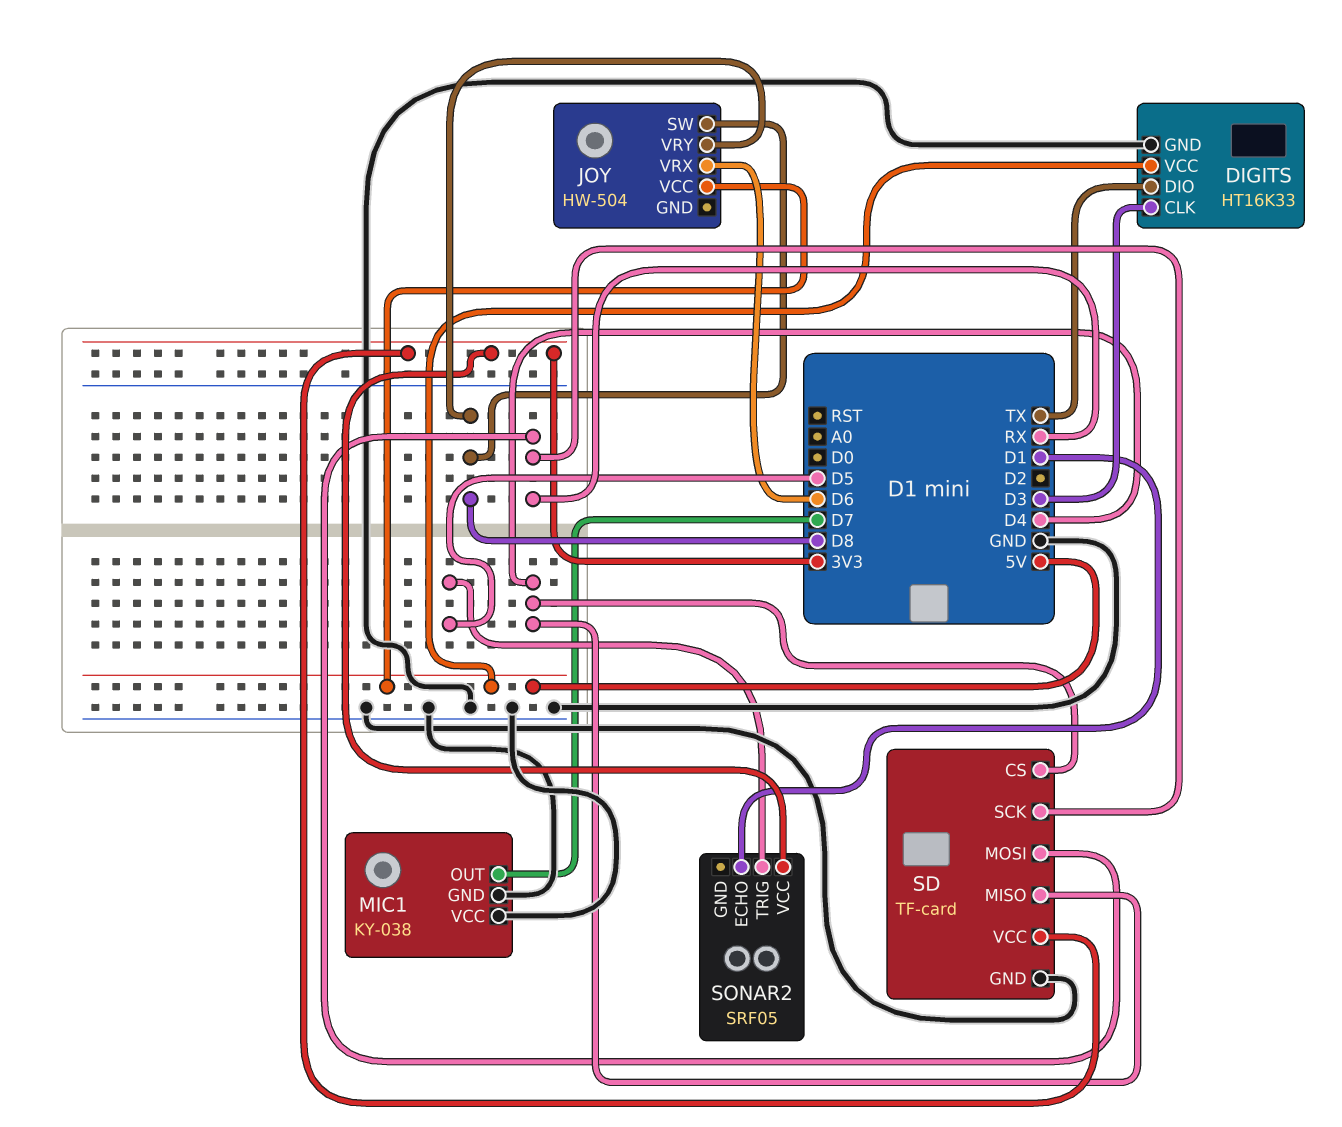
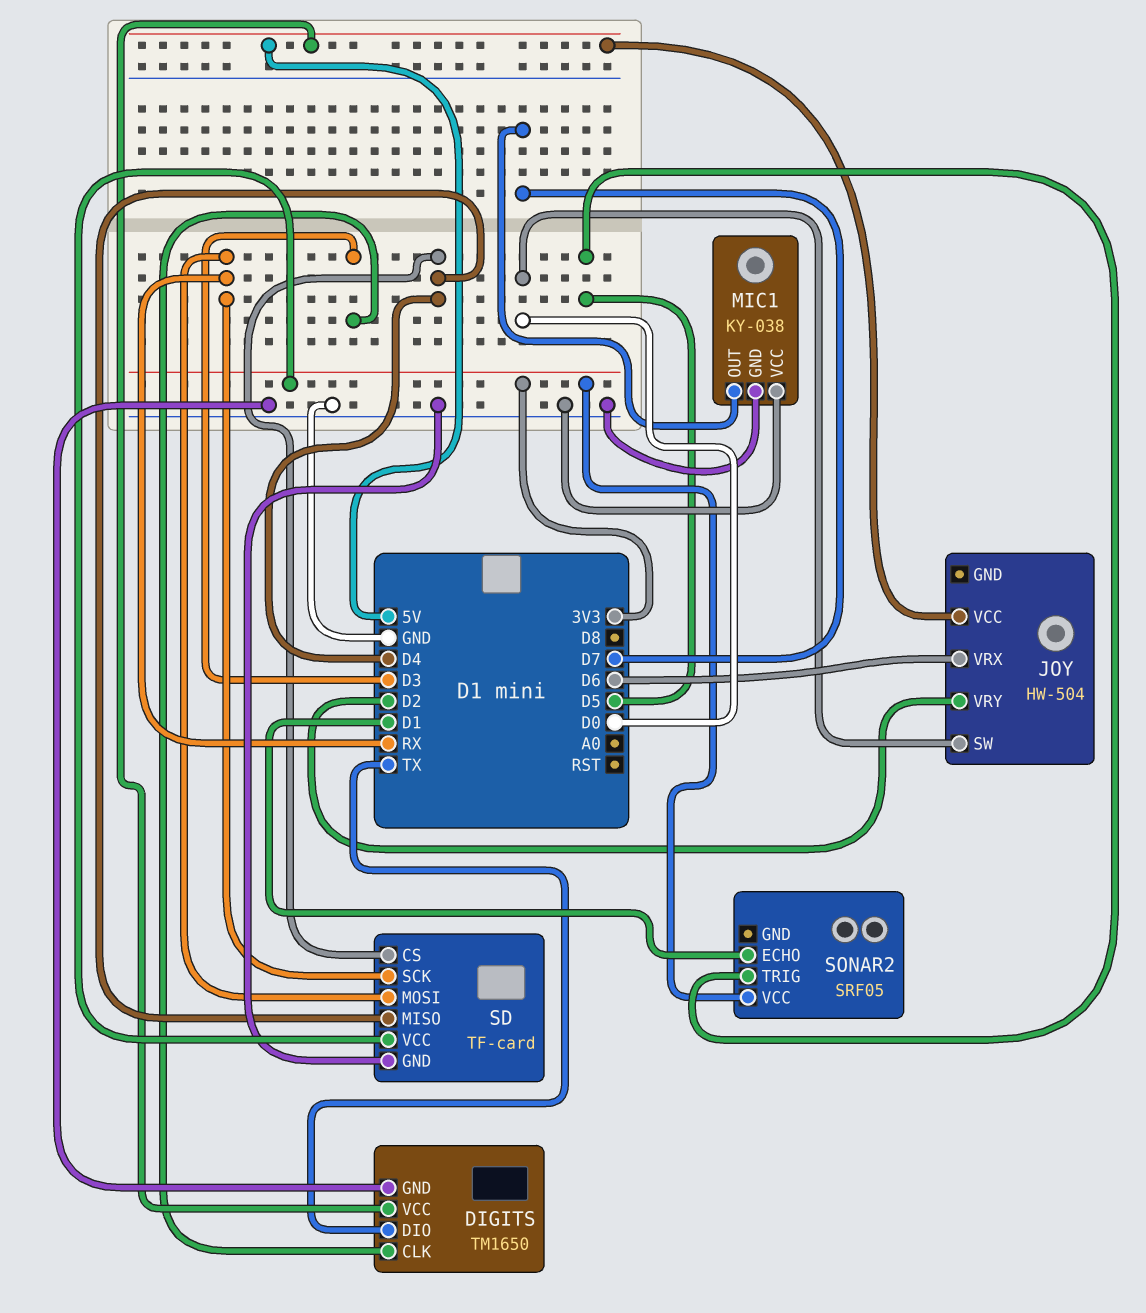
DIGITS: HT16K33 -> TM1650
JOY pin SW: D8 -> D0
JOY pin VRY: D8 -> D2

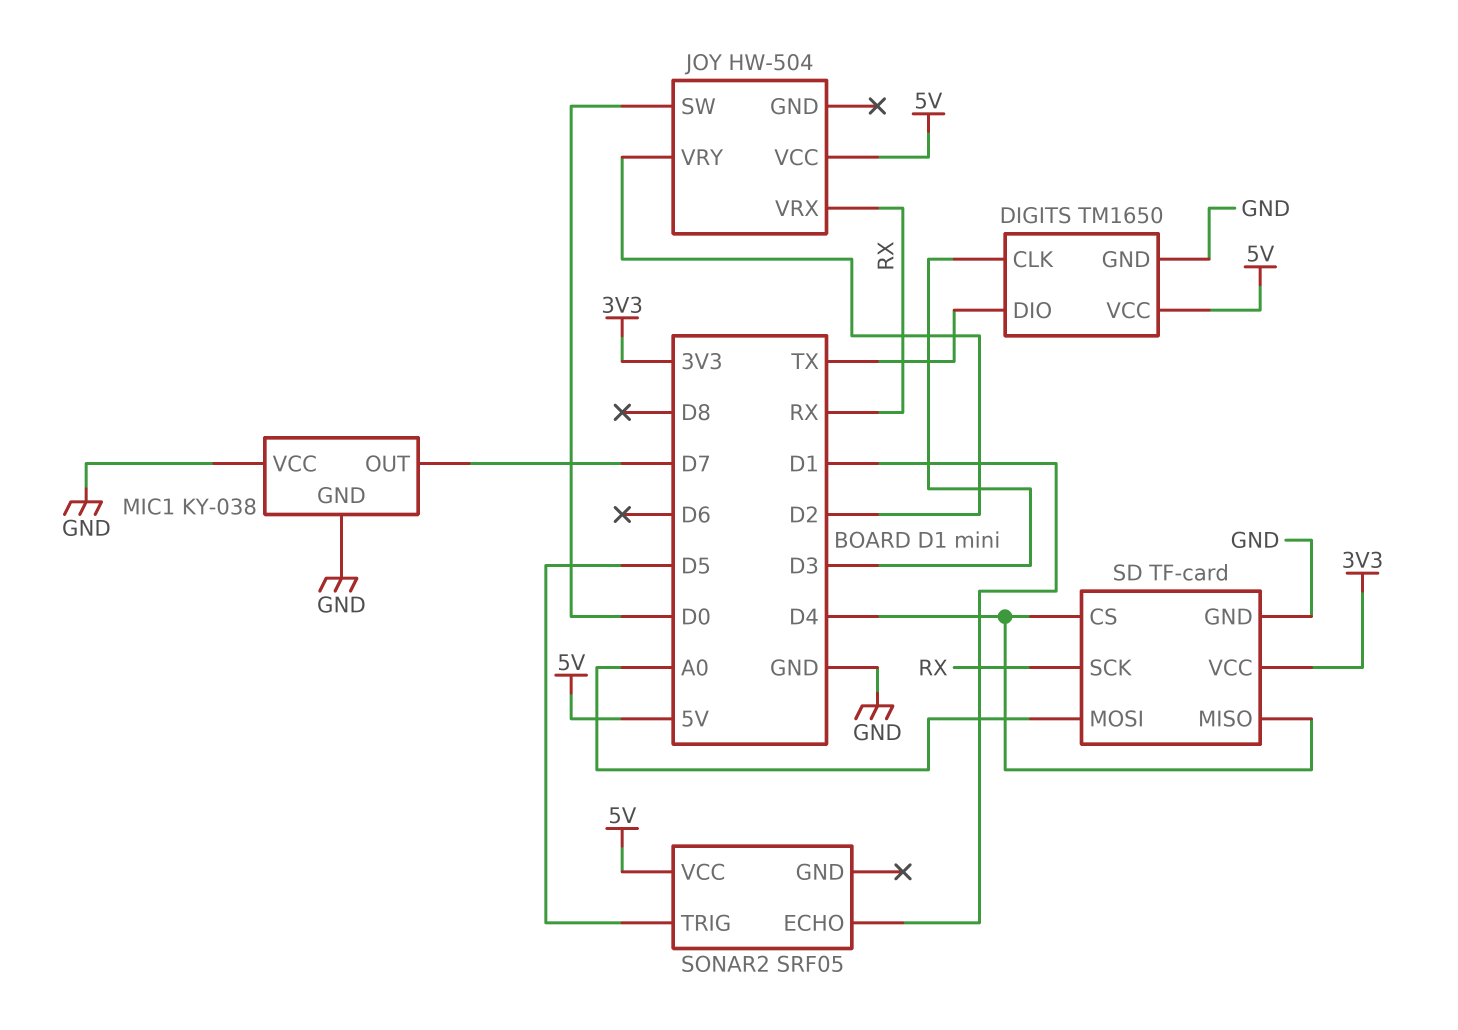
JOY pin VRX: D6 -> RX
SD pin MOSI: RX -> A0
SONAR2 pin VCC: 3V3 -> 5V

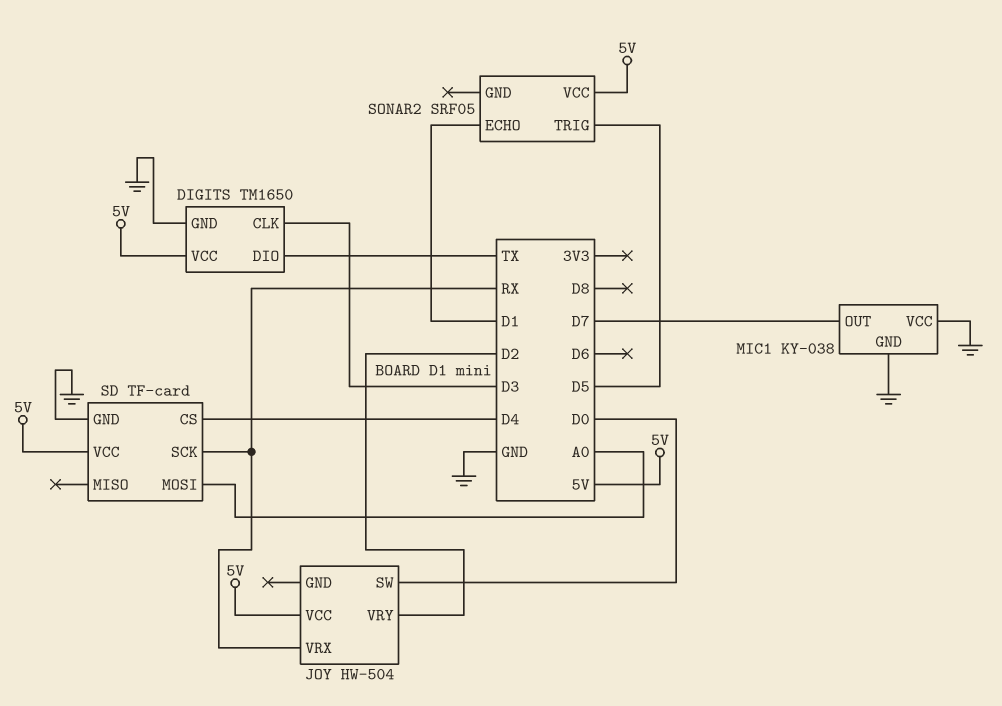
SD pin MISO: D4 -> none
SD pin VCC: 3V3 -> 5V

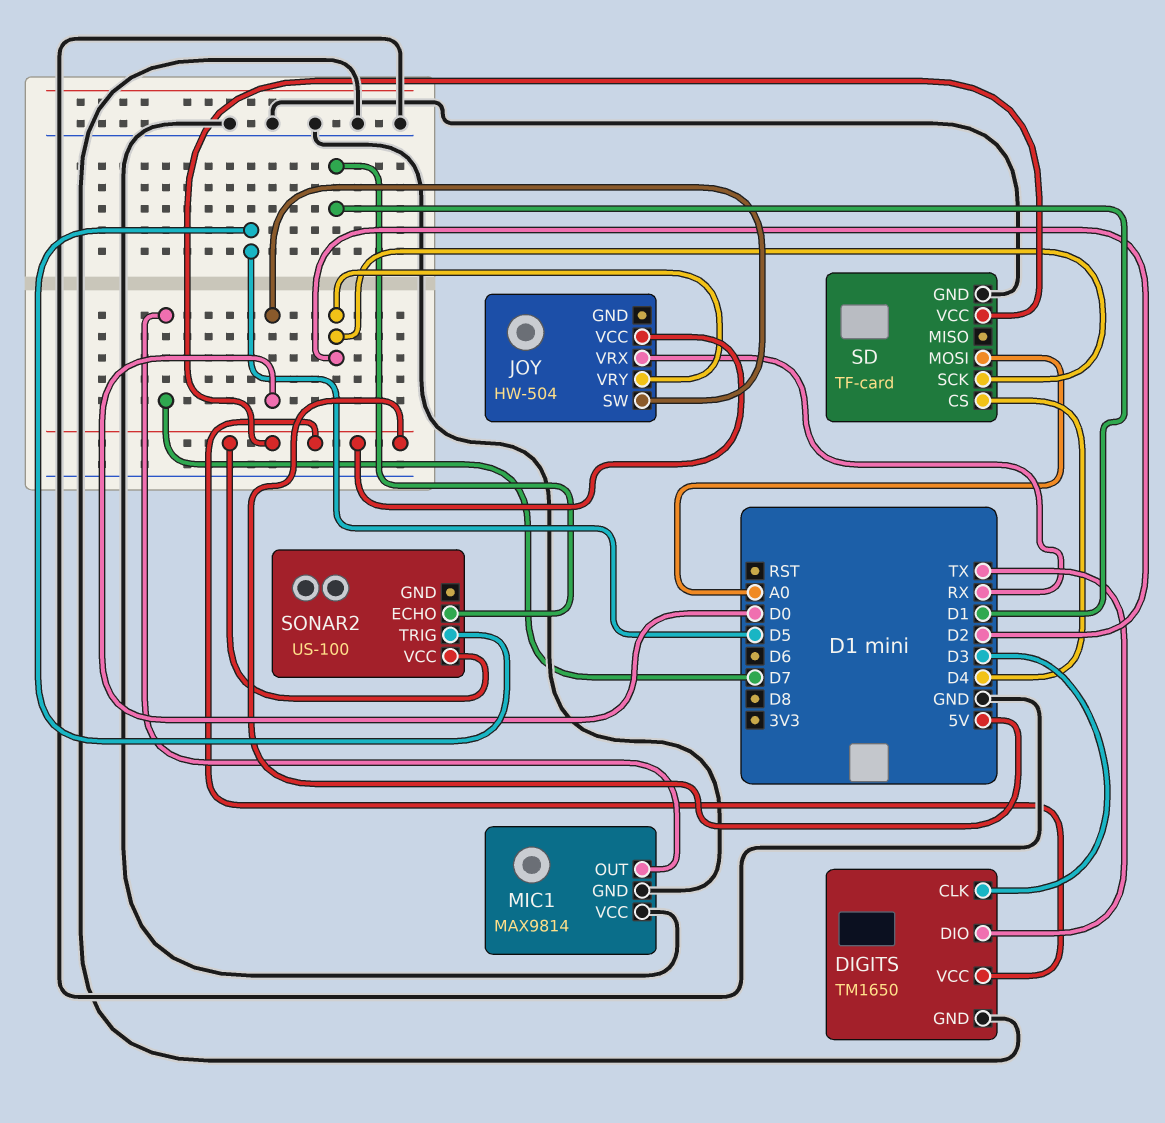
MIC1: KY-038 -> MAX9814
SD pin SCK: RX -> D2
SONAR2: SRF05 -> US-100

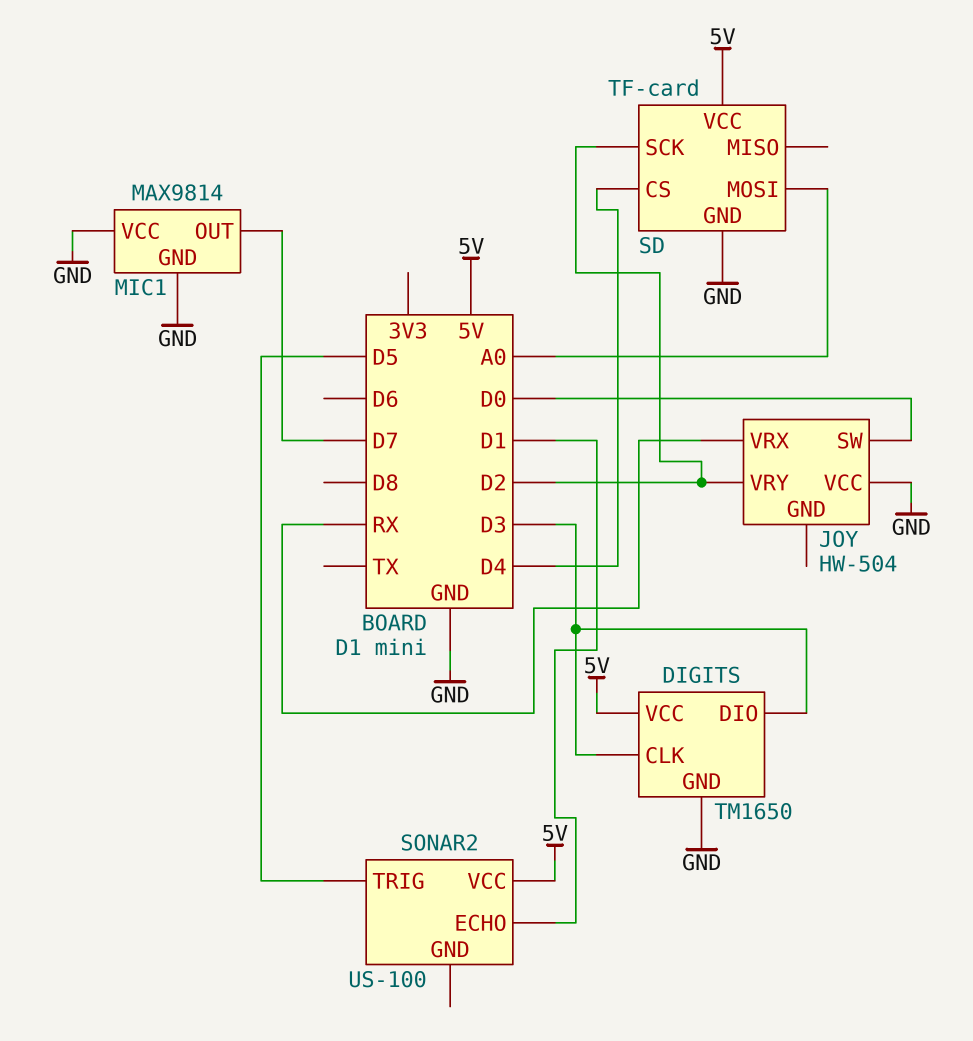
DIGITS pin DIO: TX -> D3
JOY pin VCC: 5V -> GND

